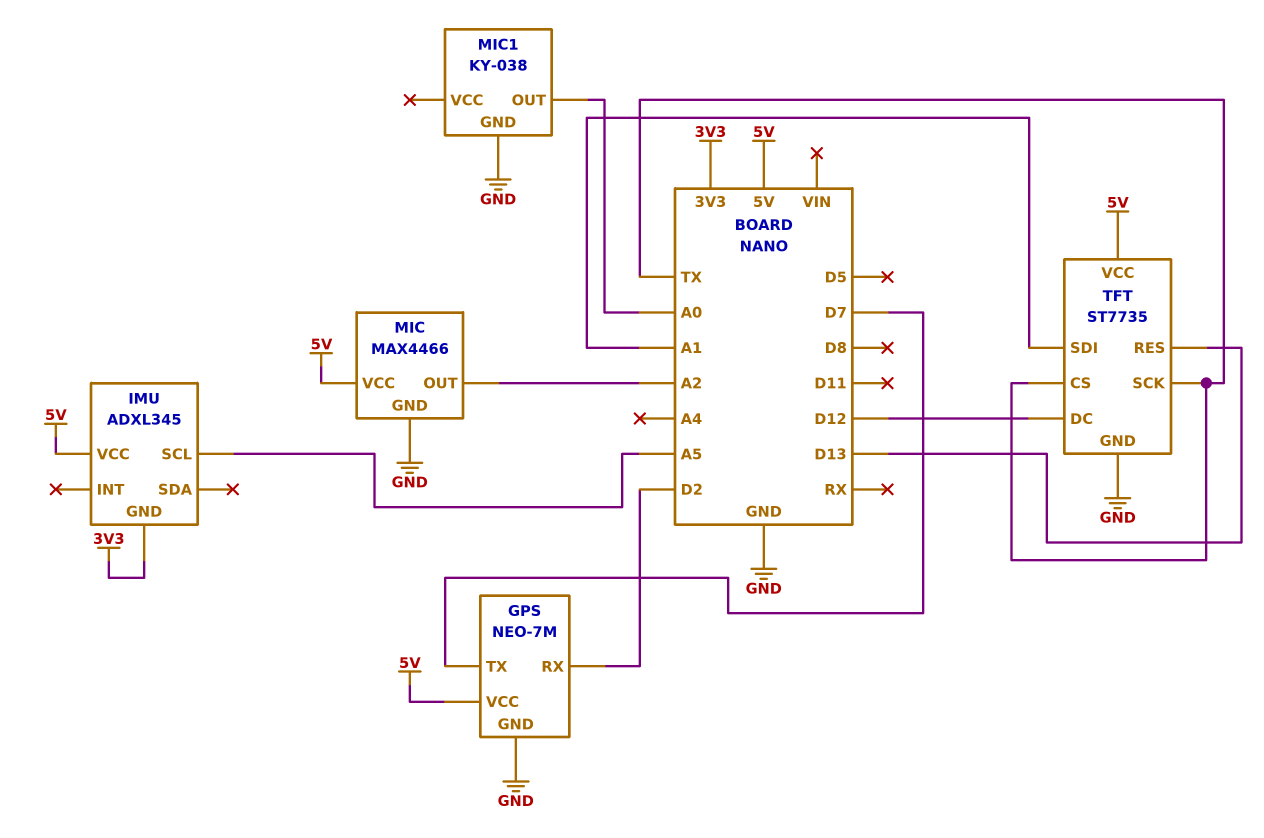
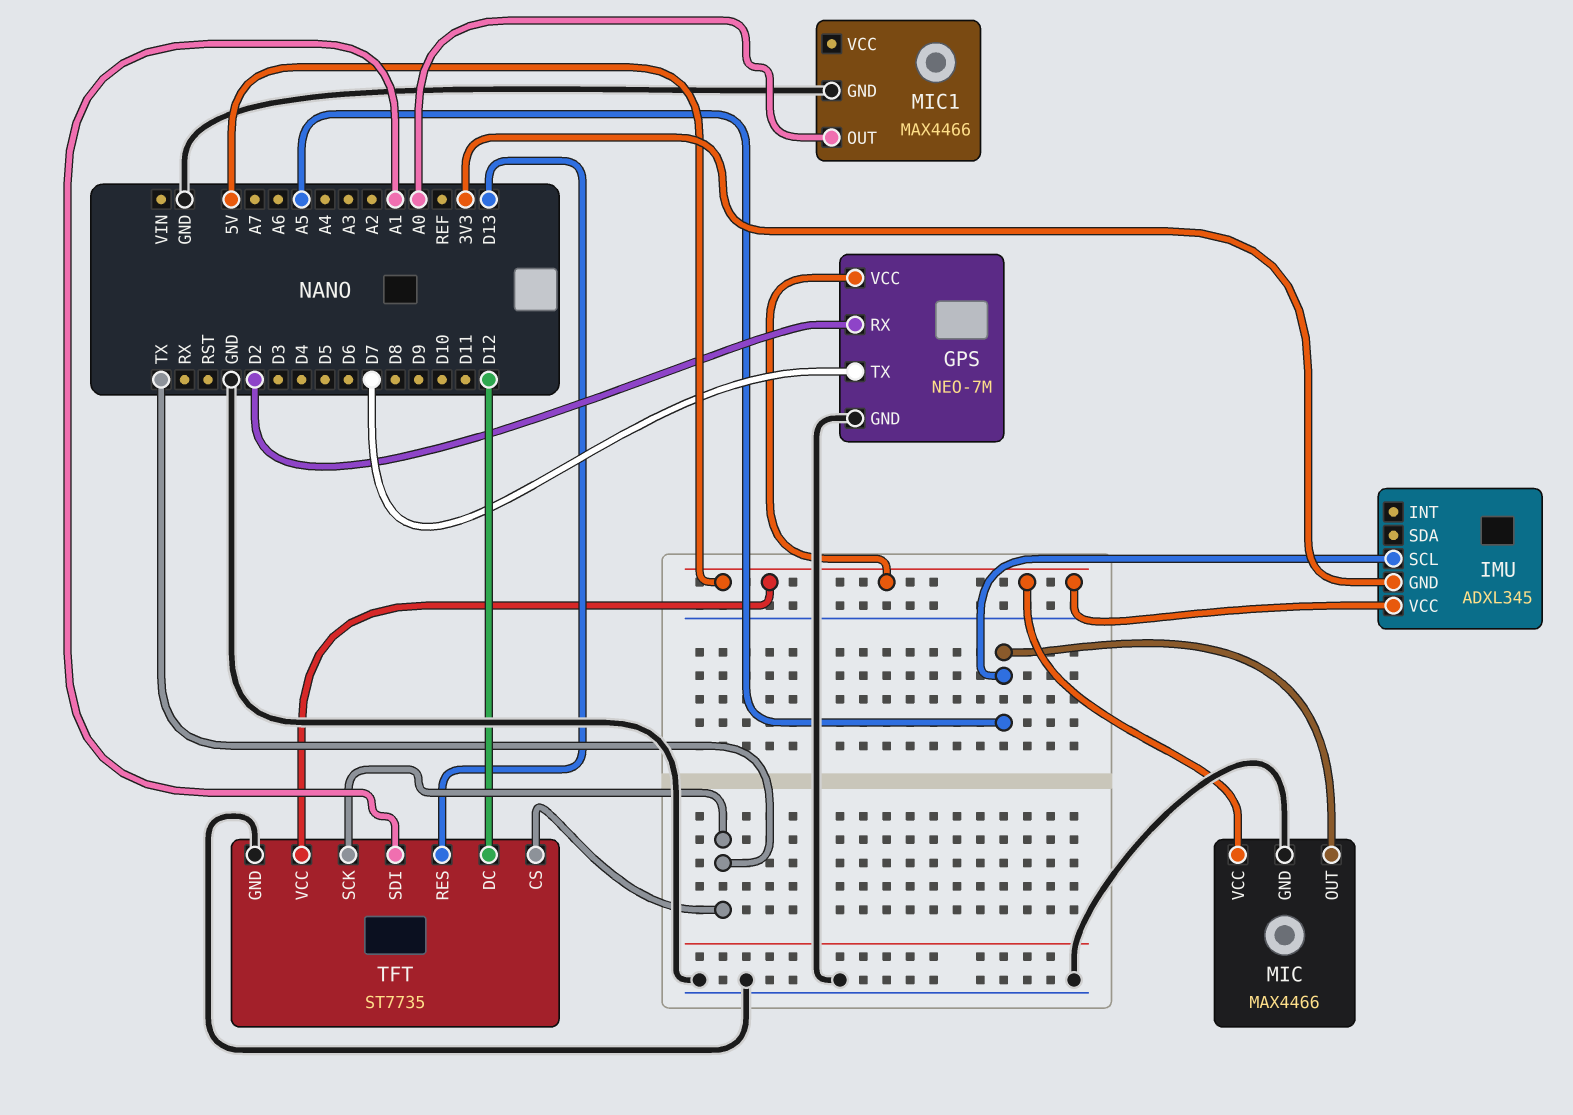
MIC pin OUT: A2 -> A5
MIC1: KY-038 -> MAX4466

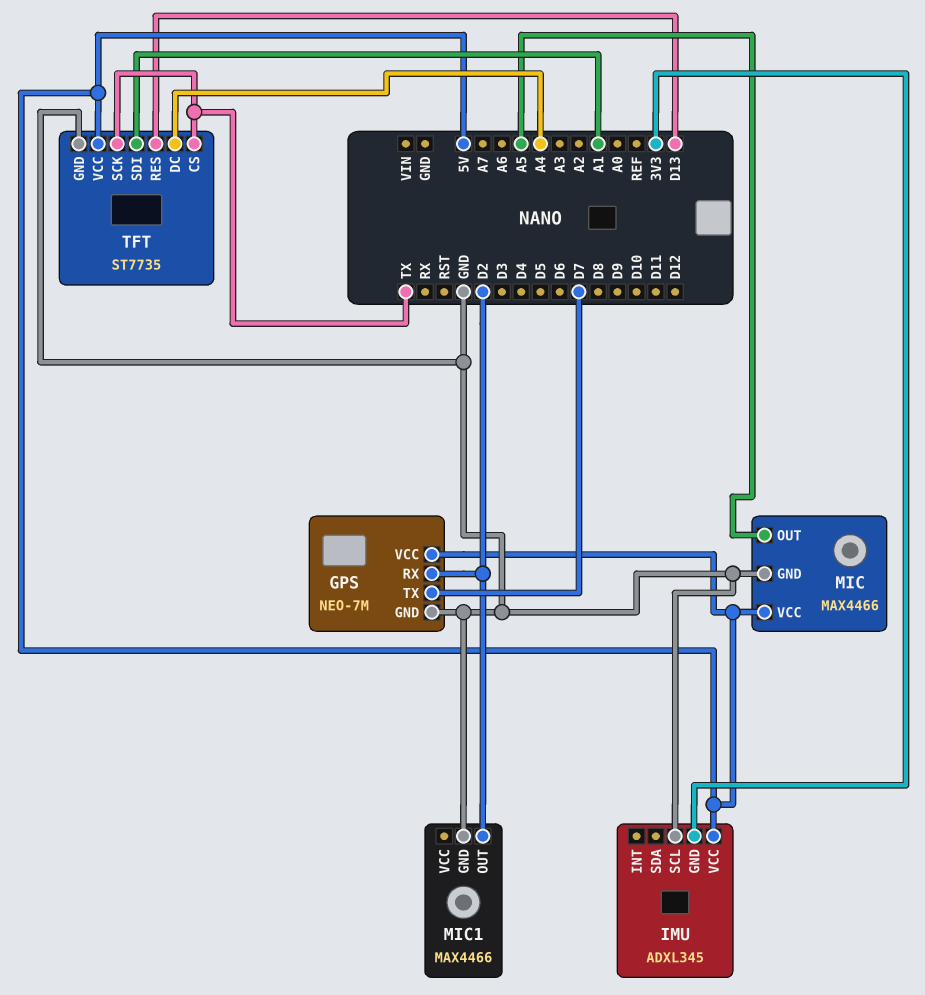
IMU pin SCL: A5 -> GND
MIC1 pin OUT: A0 -> D2
TFT pin DC: D12 -> A4

